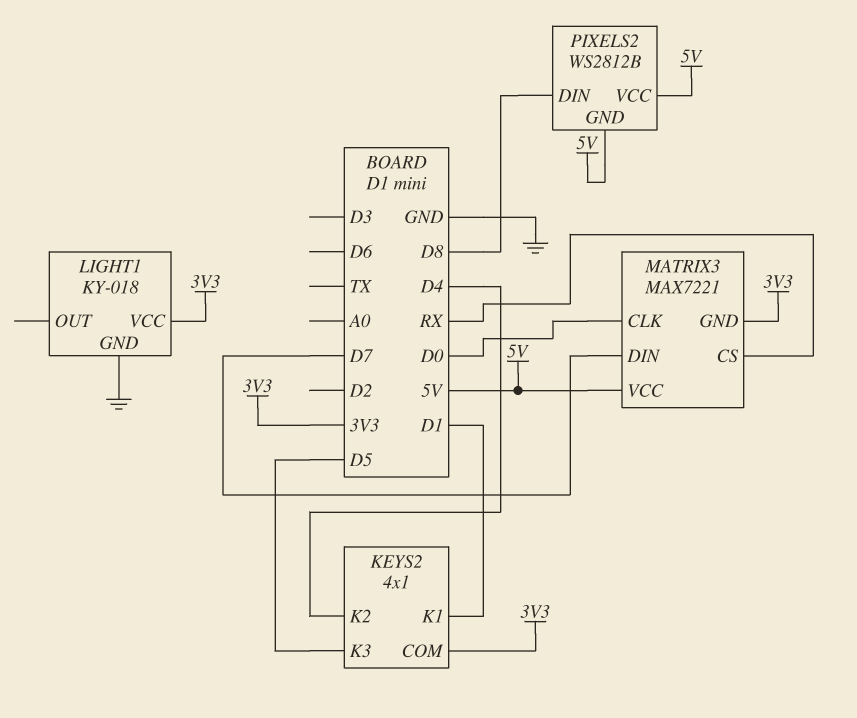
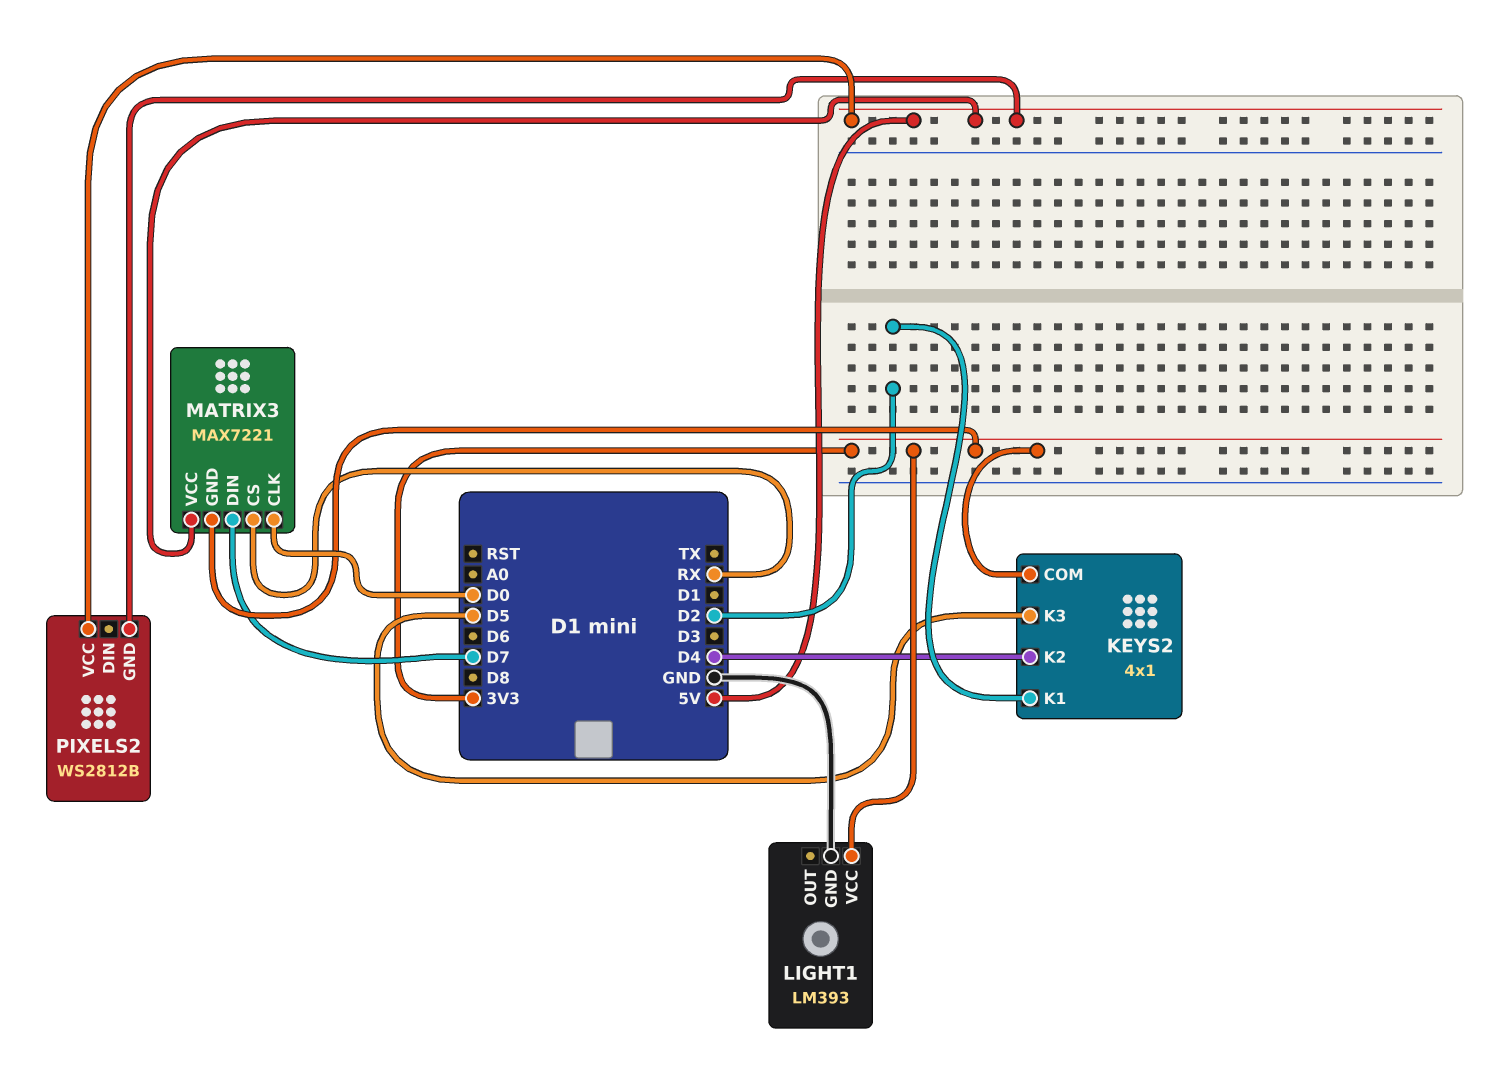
KEYS2 pin K1: D1 -> D2
LIGHT1: KY-018 -> LM393
PIXELS2 pin DIN: D8 -> none

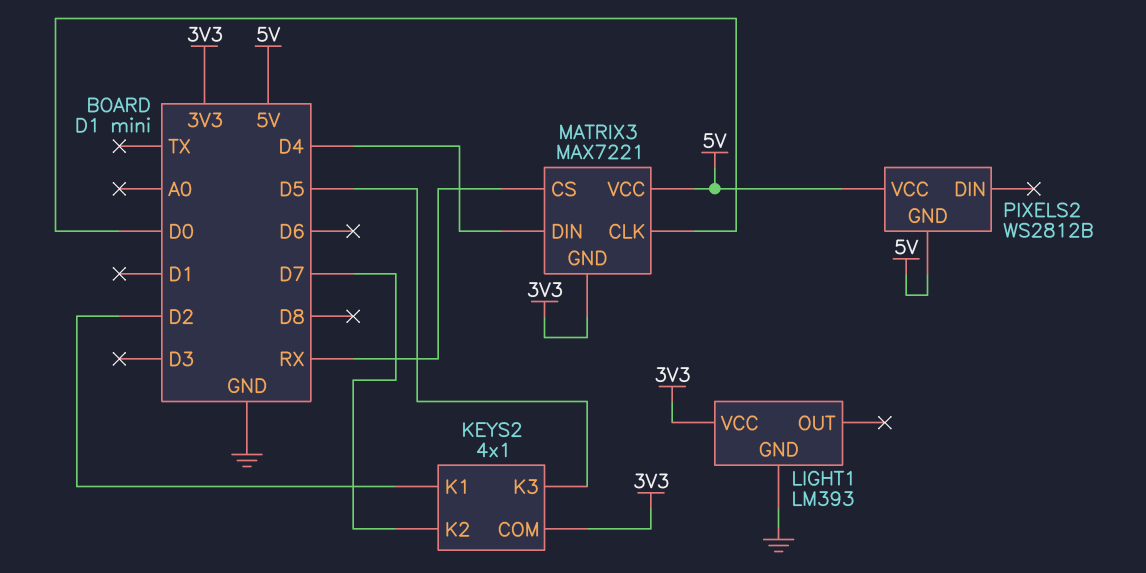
KEYS2 pin K2: D4 -> D7
MATRIX3 pin DIN: D7 -> D4

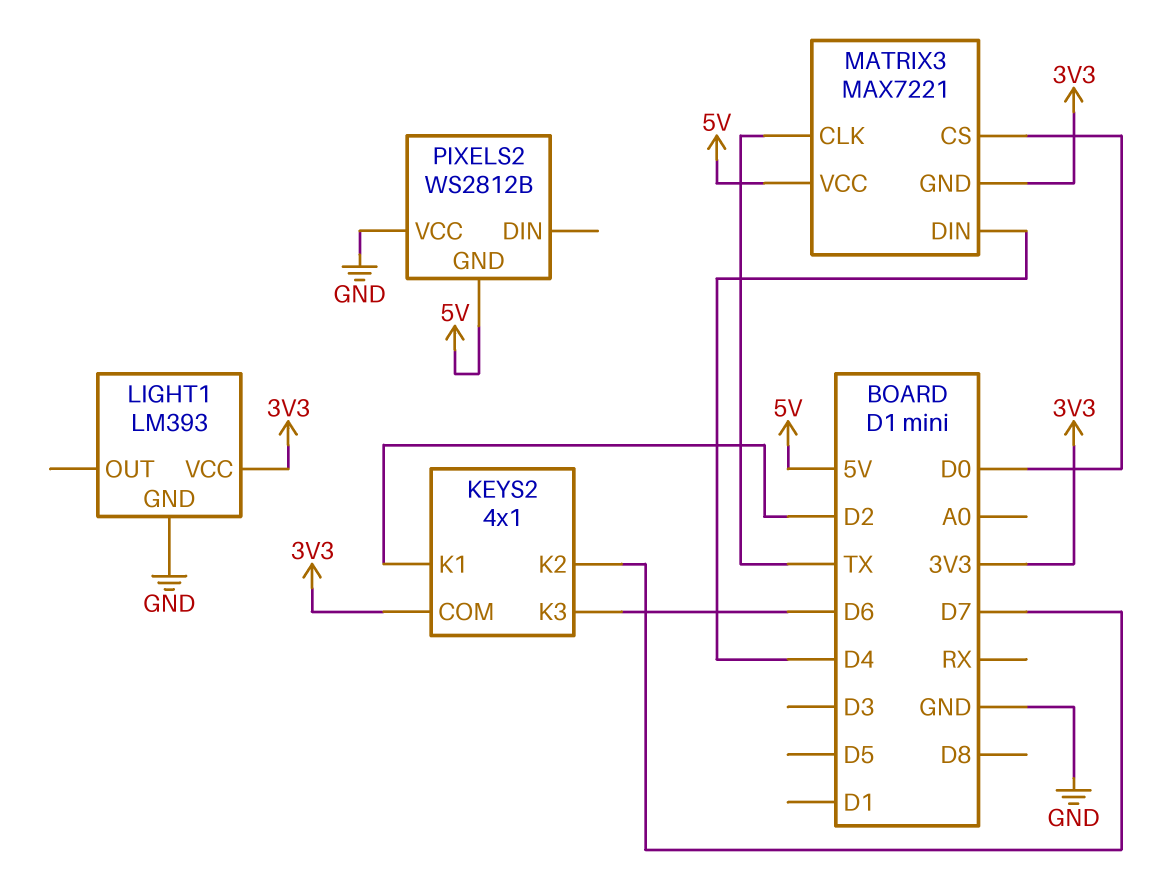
KEYS2 pin K3: D5 -> D6
MATRIX3 pin CLK: D0 -> TX
MATRIX3 pin CS: RX -> D0
PIXELS2 pin VCC: 5V -> GND

